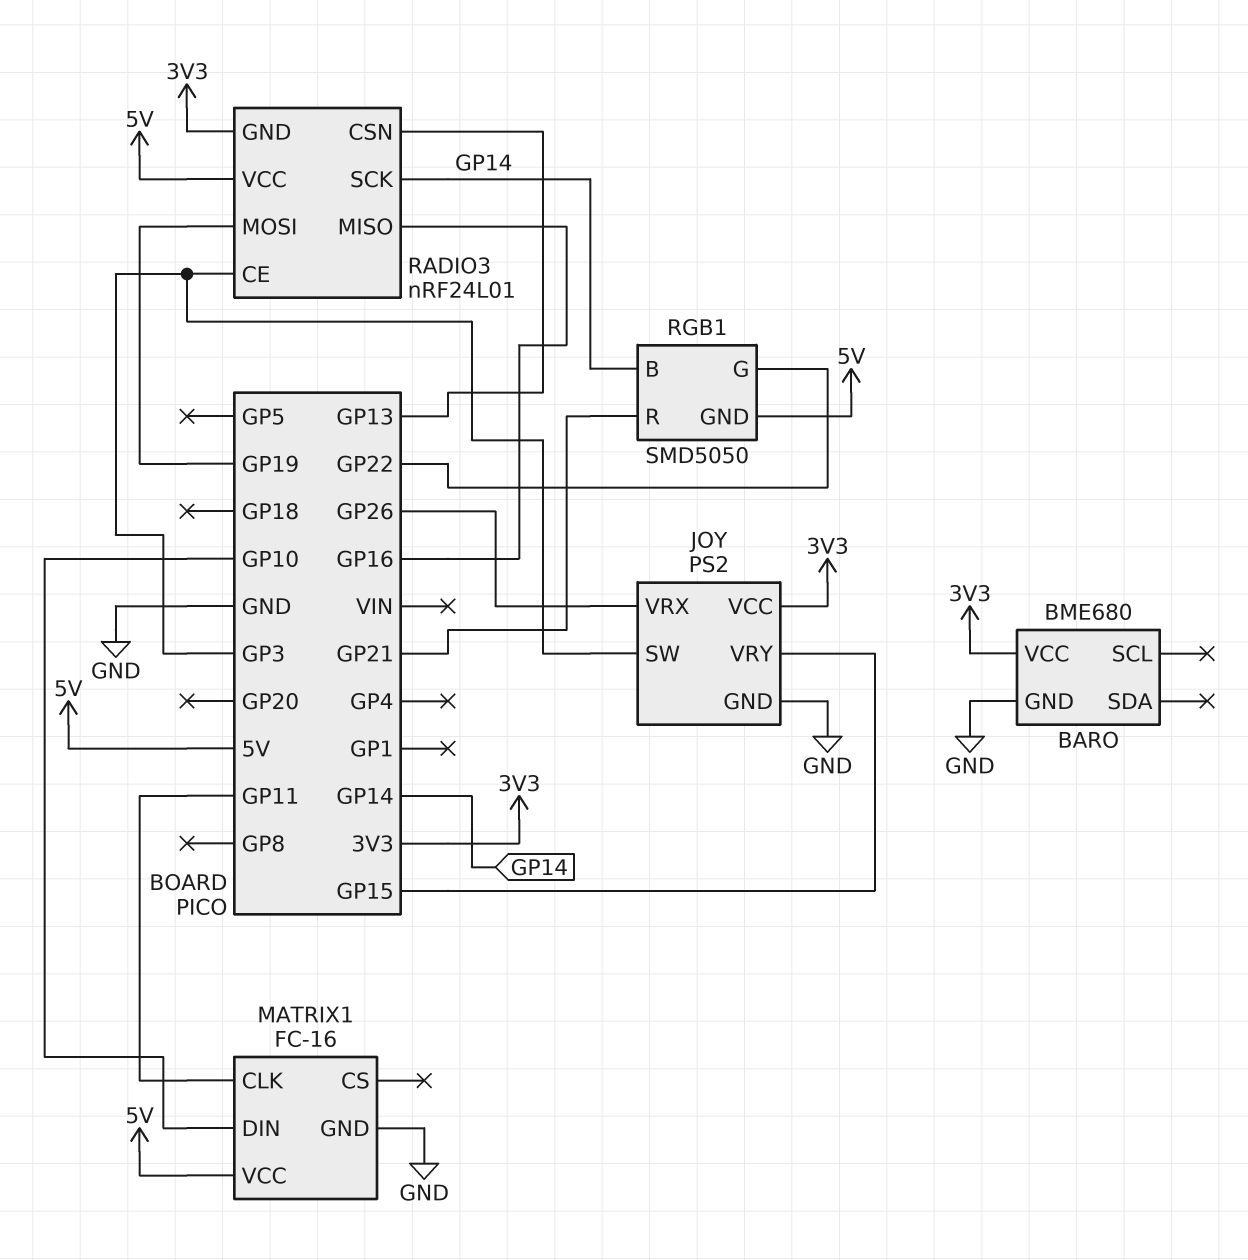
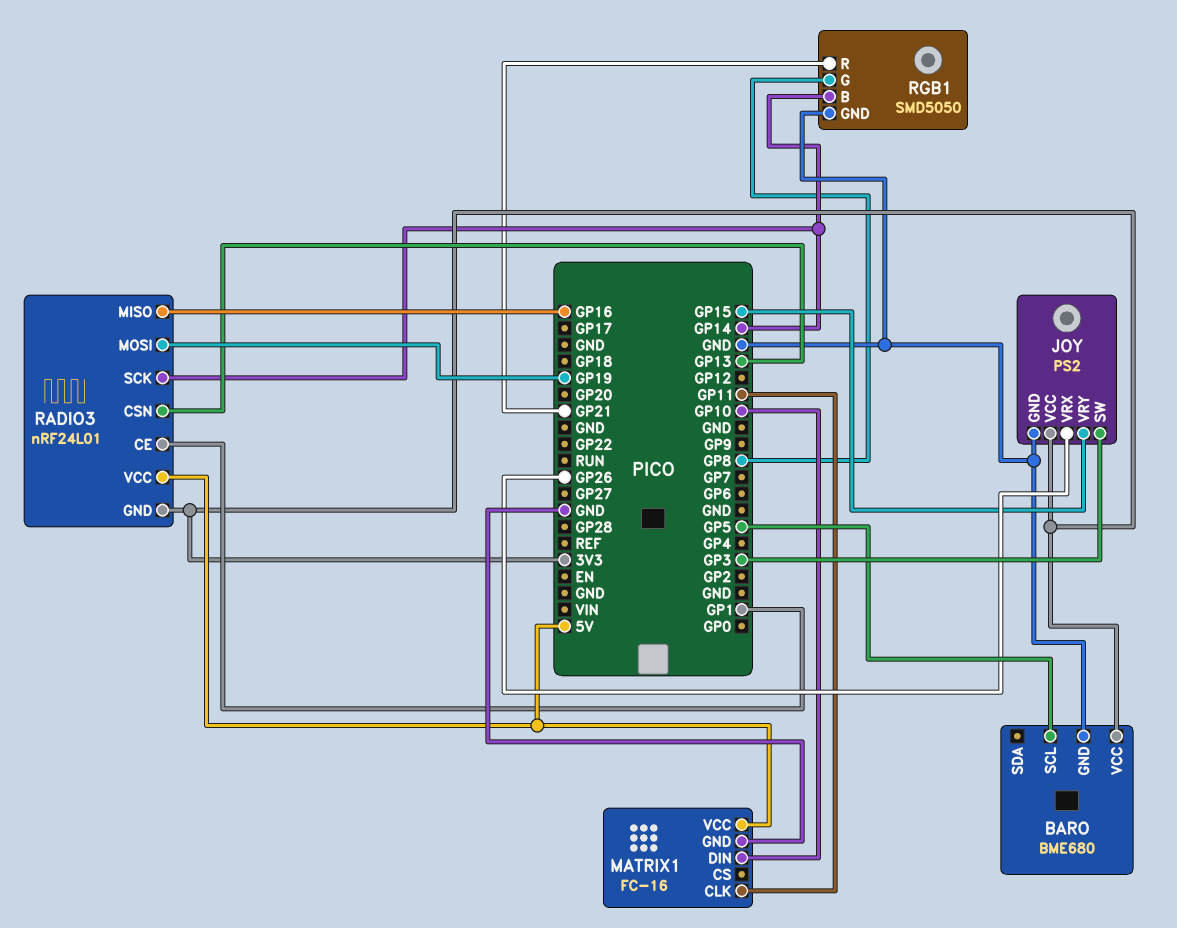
BARO pin SCL: none -> GP5
RADIO3 pin CE: GP3 -> GP1
RGB1 pin G: GP22 -> GP8
RGB1 pin GND: 5V -> GND

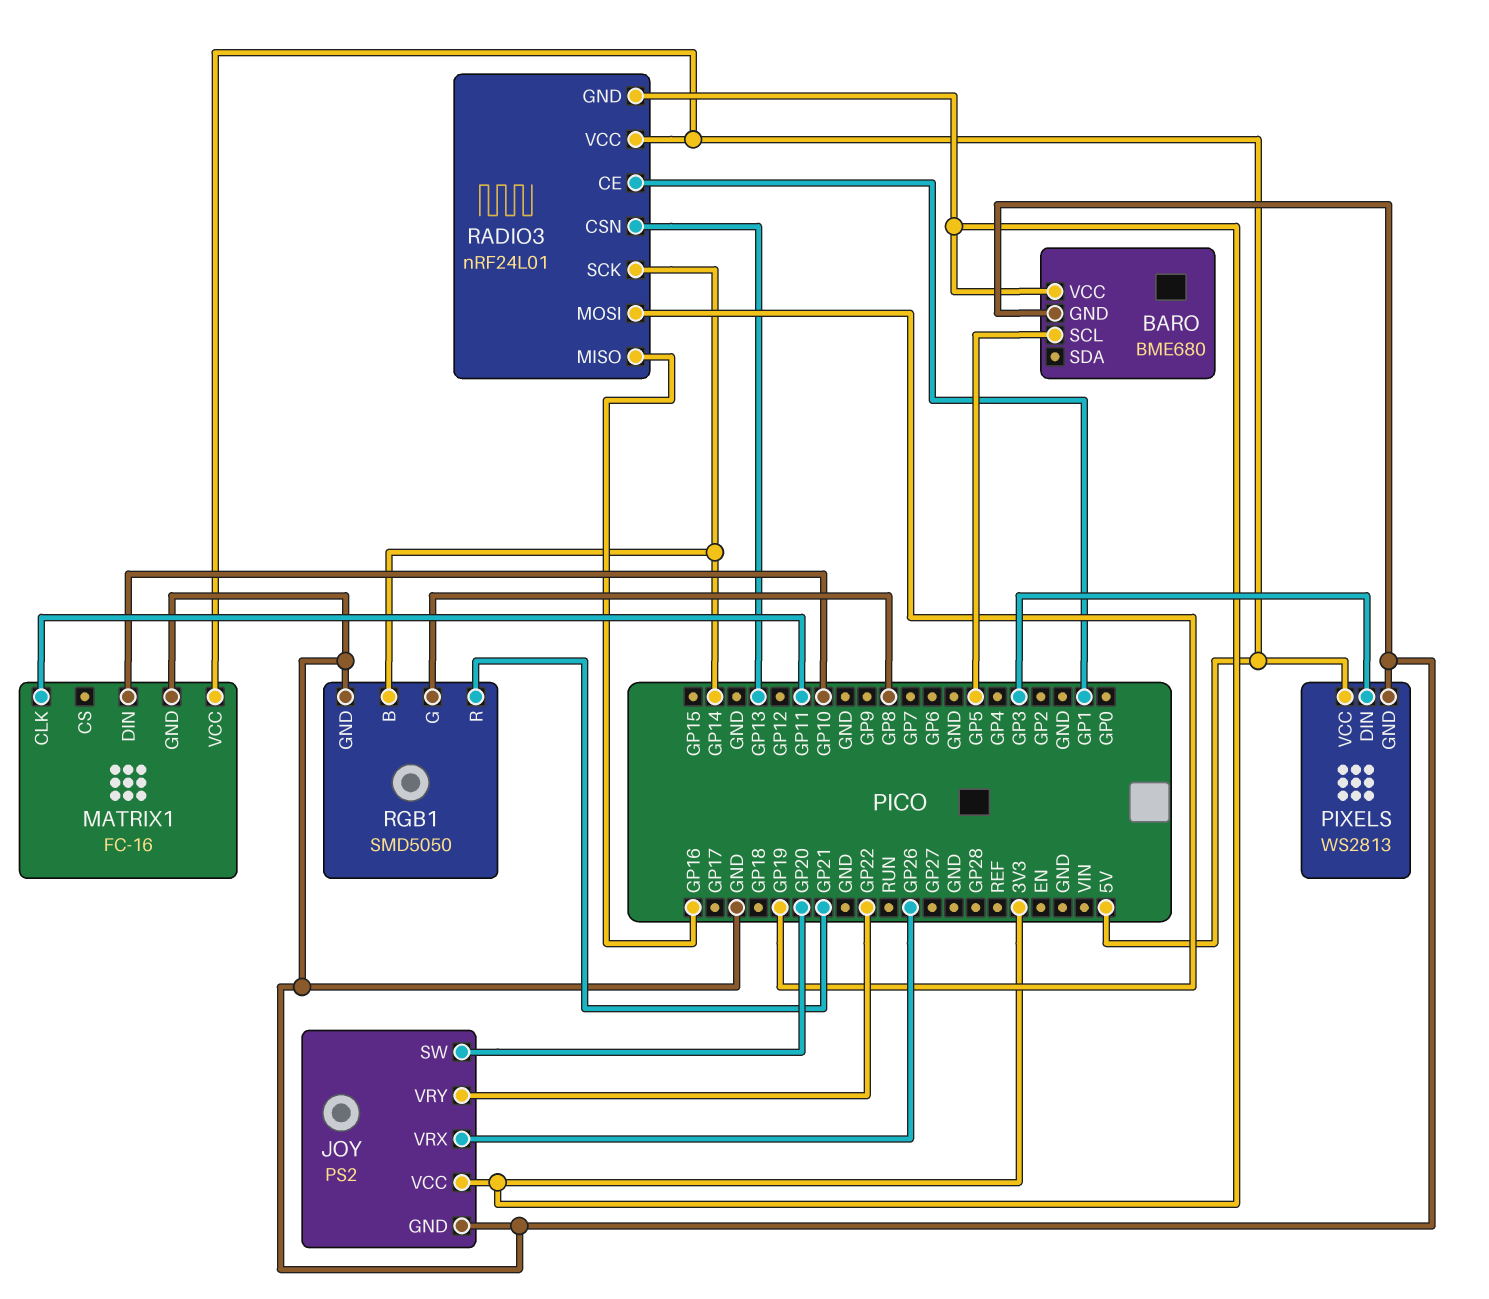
JOY pin SW: GP3 -> GP20
JOY pin VRY: GP15 -> GP22
PIXELS: none -> WS2813
PIXELS pin DIN: none -> GP3
PIXELS pin GND: none -> GND
PIXELS pin VCC: none -> 5V

